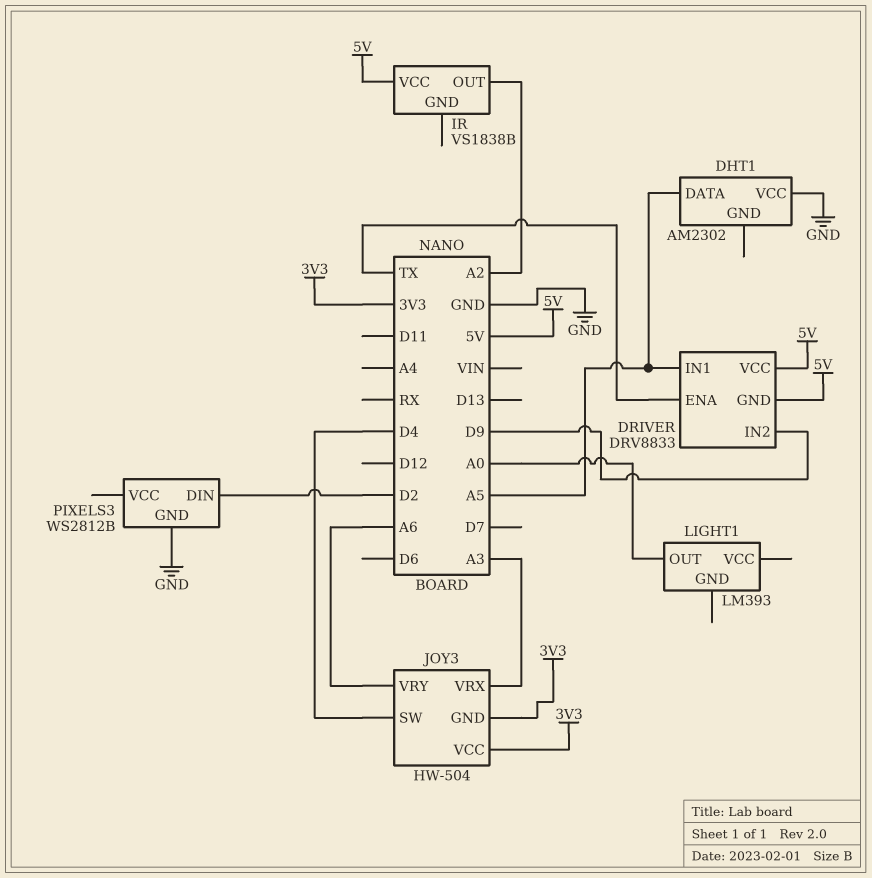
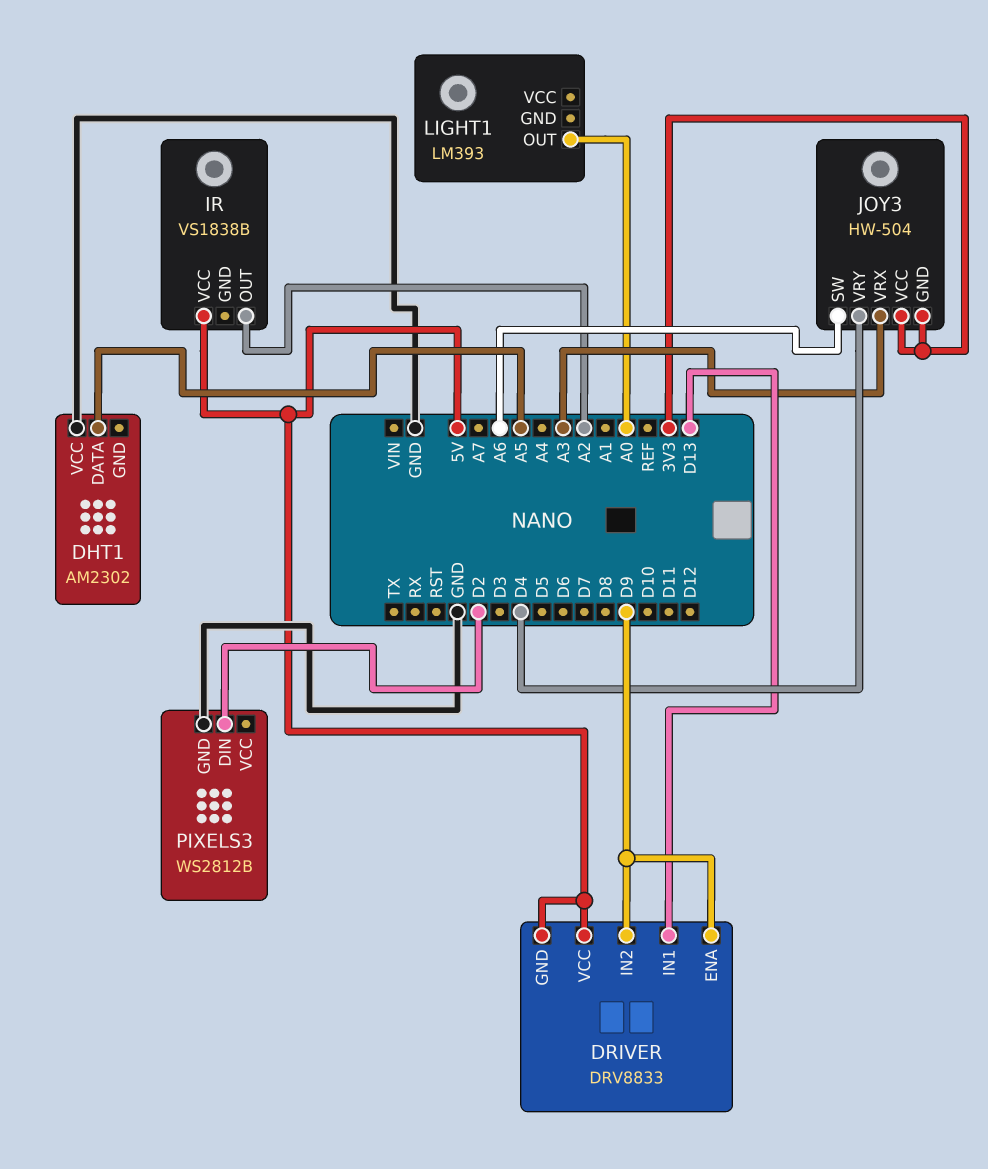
DRIVER pin ENA: TX -> D9
DRIVER pin IN1: A5 -> D13
JOY3 pin SW: D4 -> A6
JOY3 pin VRY: A6 -> D4

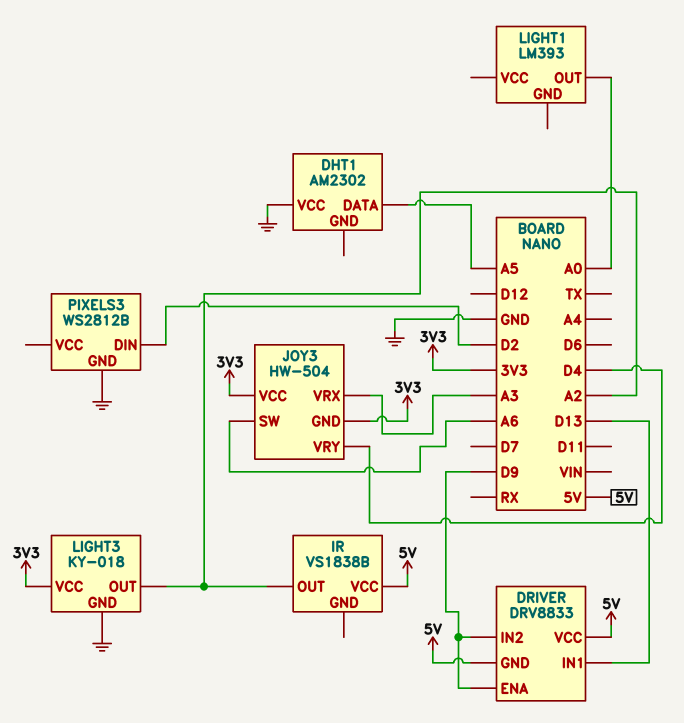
LIGHT3: none -> KY-018
LIGHT3 pin GND: none -> GND
LIGHT3 pin OUT: none -> A2
LIGHT3 pin VCC: none -> 3V3

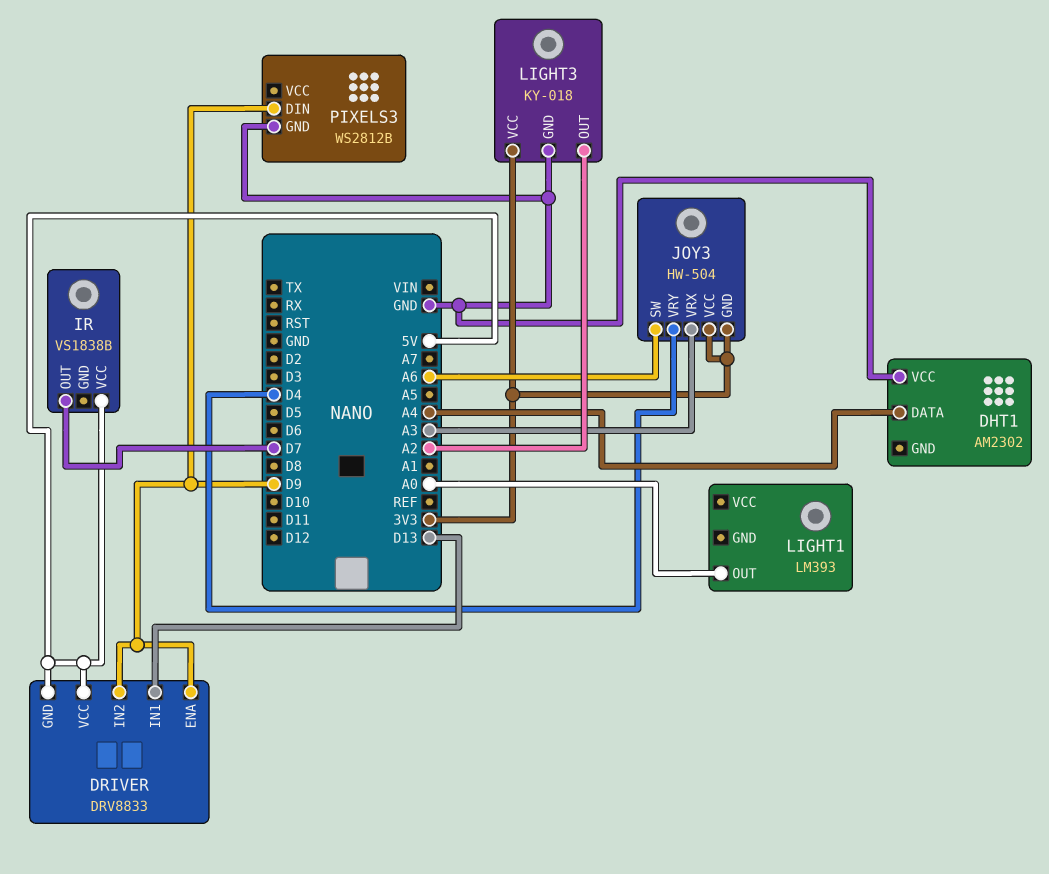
DHT1 pin DATA: A5 -> A4
IR pin OUT: A2 -> D7
PIXELS3 pin DIN: D2 -> D9

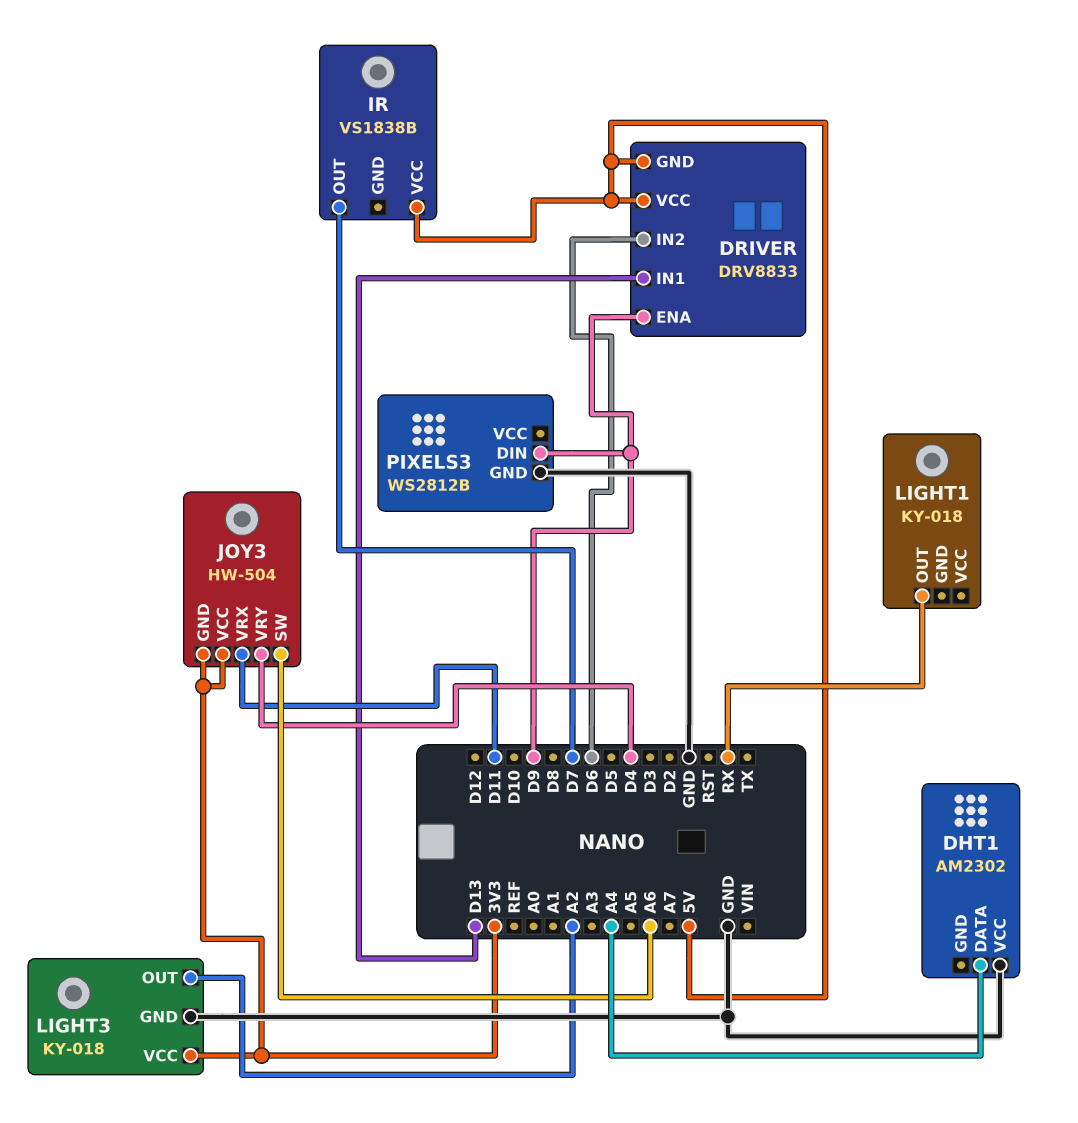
DRIVER pin IN2: D9 -> D6
JOY3 pin VRX: A3 -> D11
LIGHT1: LM393 -> KY-018
LIGHT1 pin OUT: A0 -> RX

